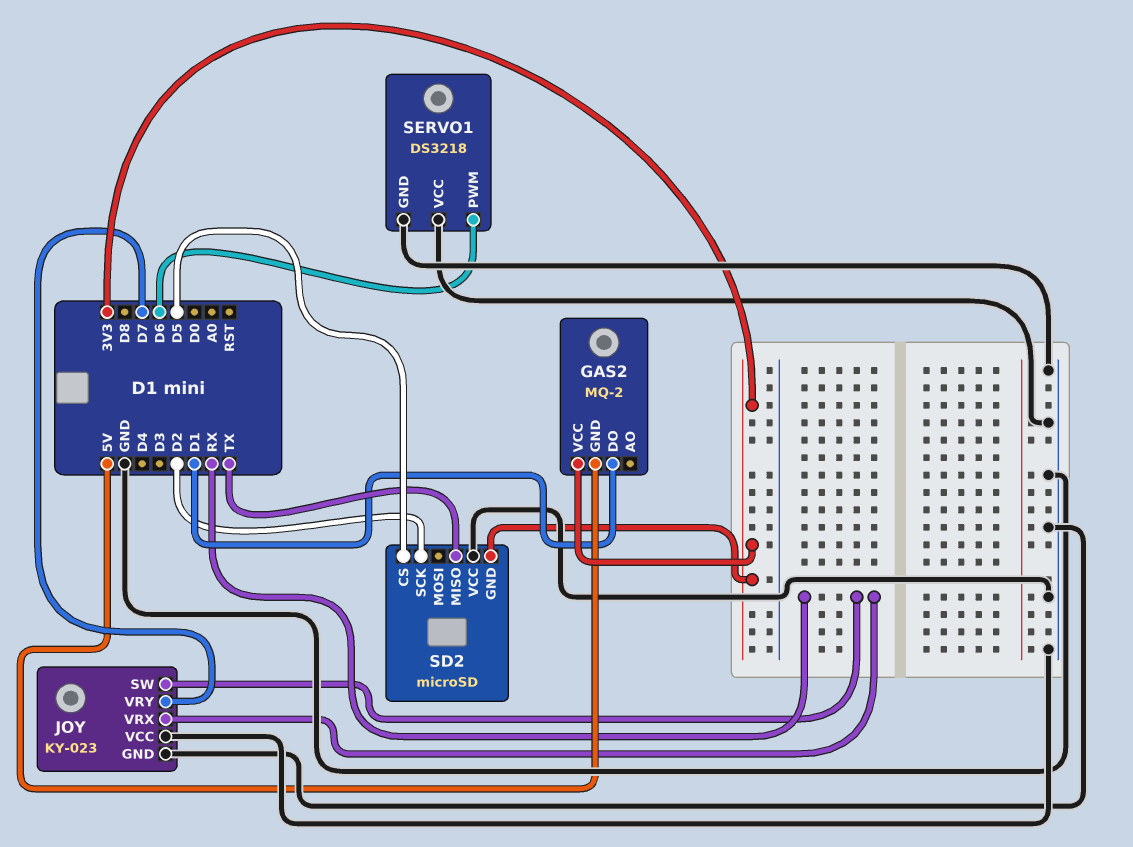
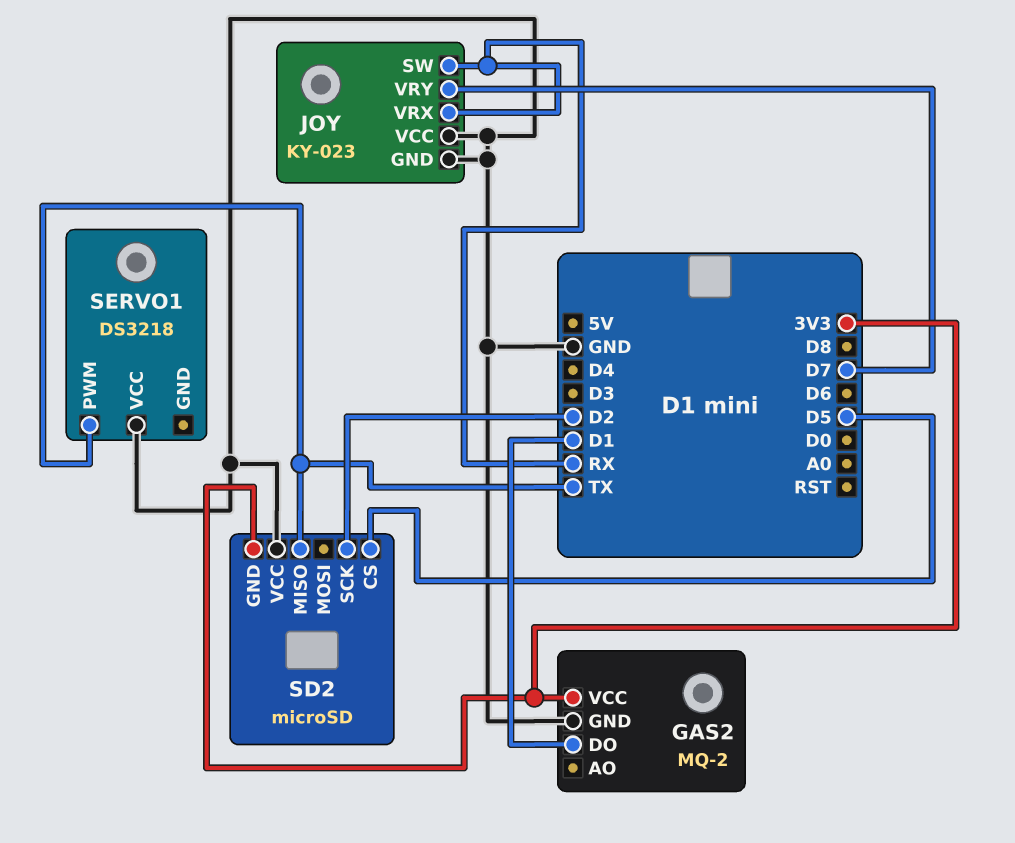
GAS2 pin GND: 5V -> GND
SERVO1 pin GND: GND -> none
SERVO1 pin PWM: D6 -> TX

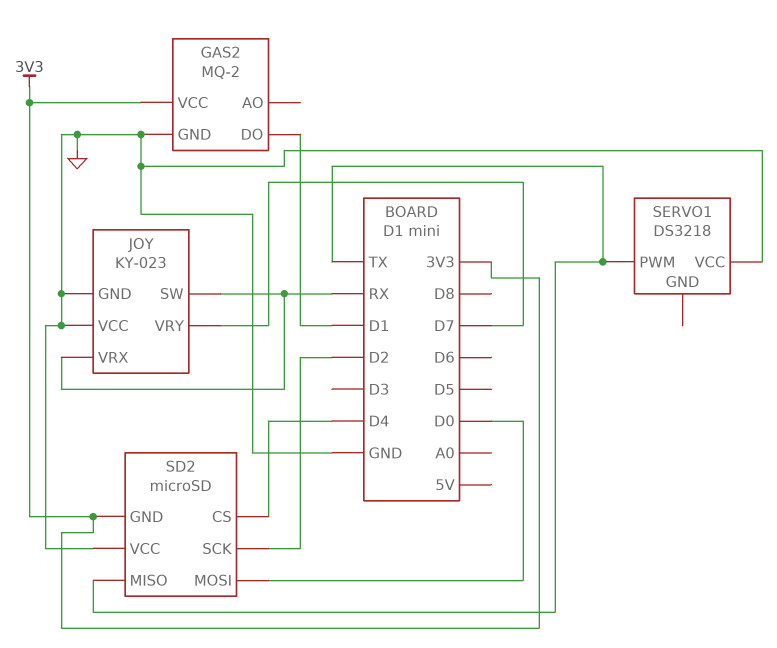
SD2 pin CS: D5 -> D4
SD2 pin MOSI: none -> D0

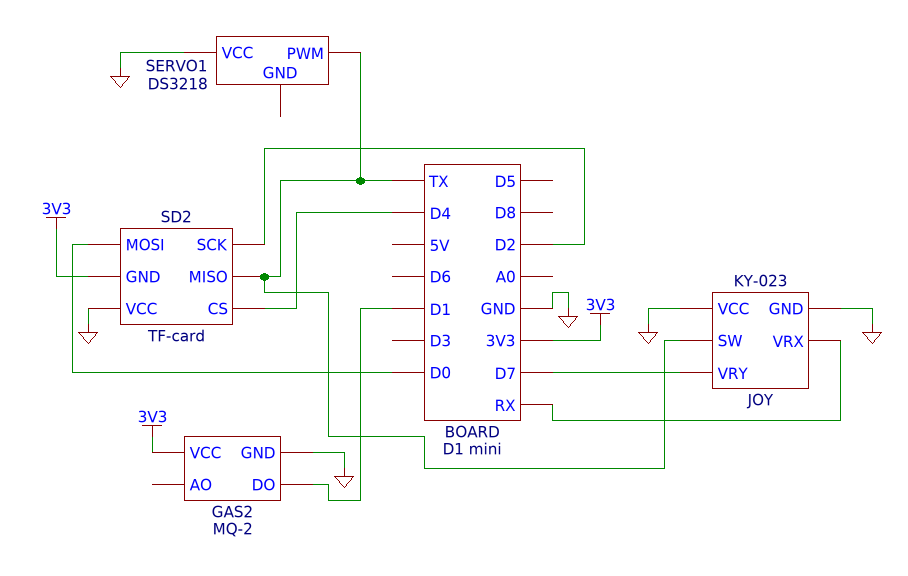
JOY pin SW: RX -> TX
SD2: microSD -> TF-card

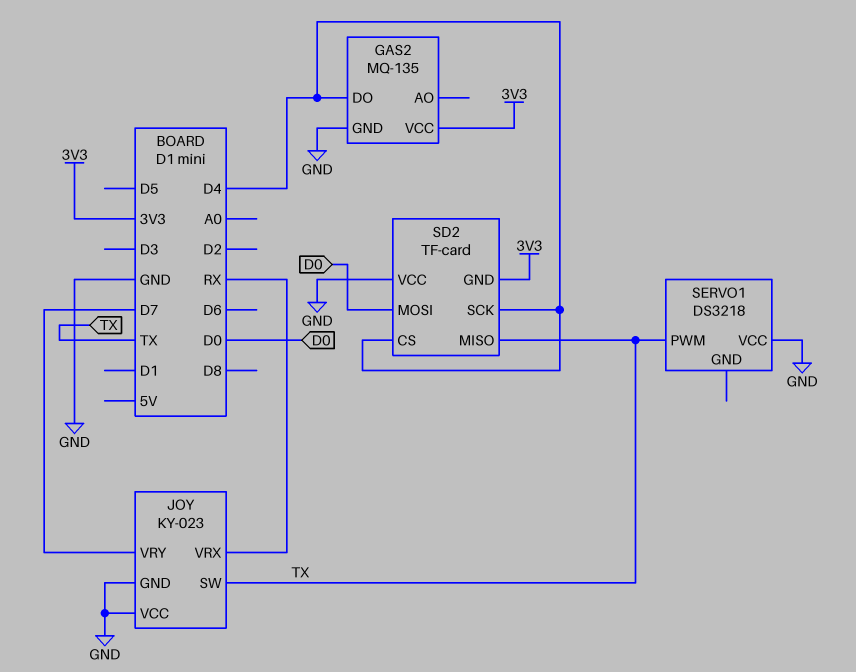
GAS2: MQ-2 -> MQ-135
GAS2 pin DO: D1 -> D4
SD2 pin SCK: D2 -> D4

